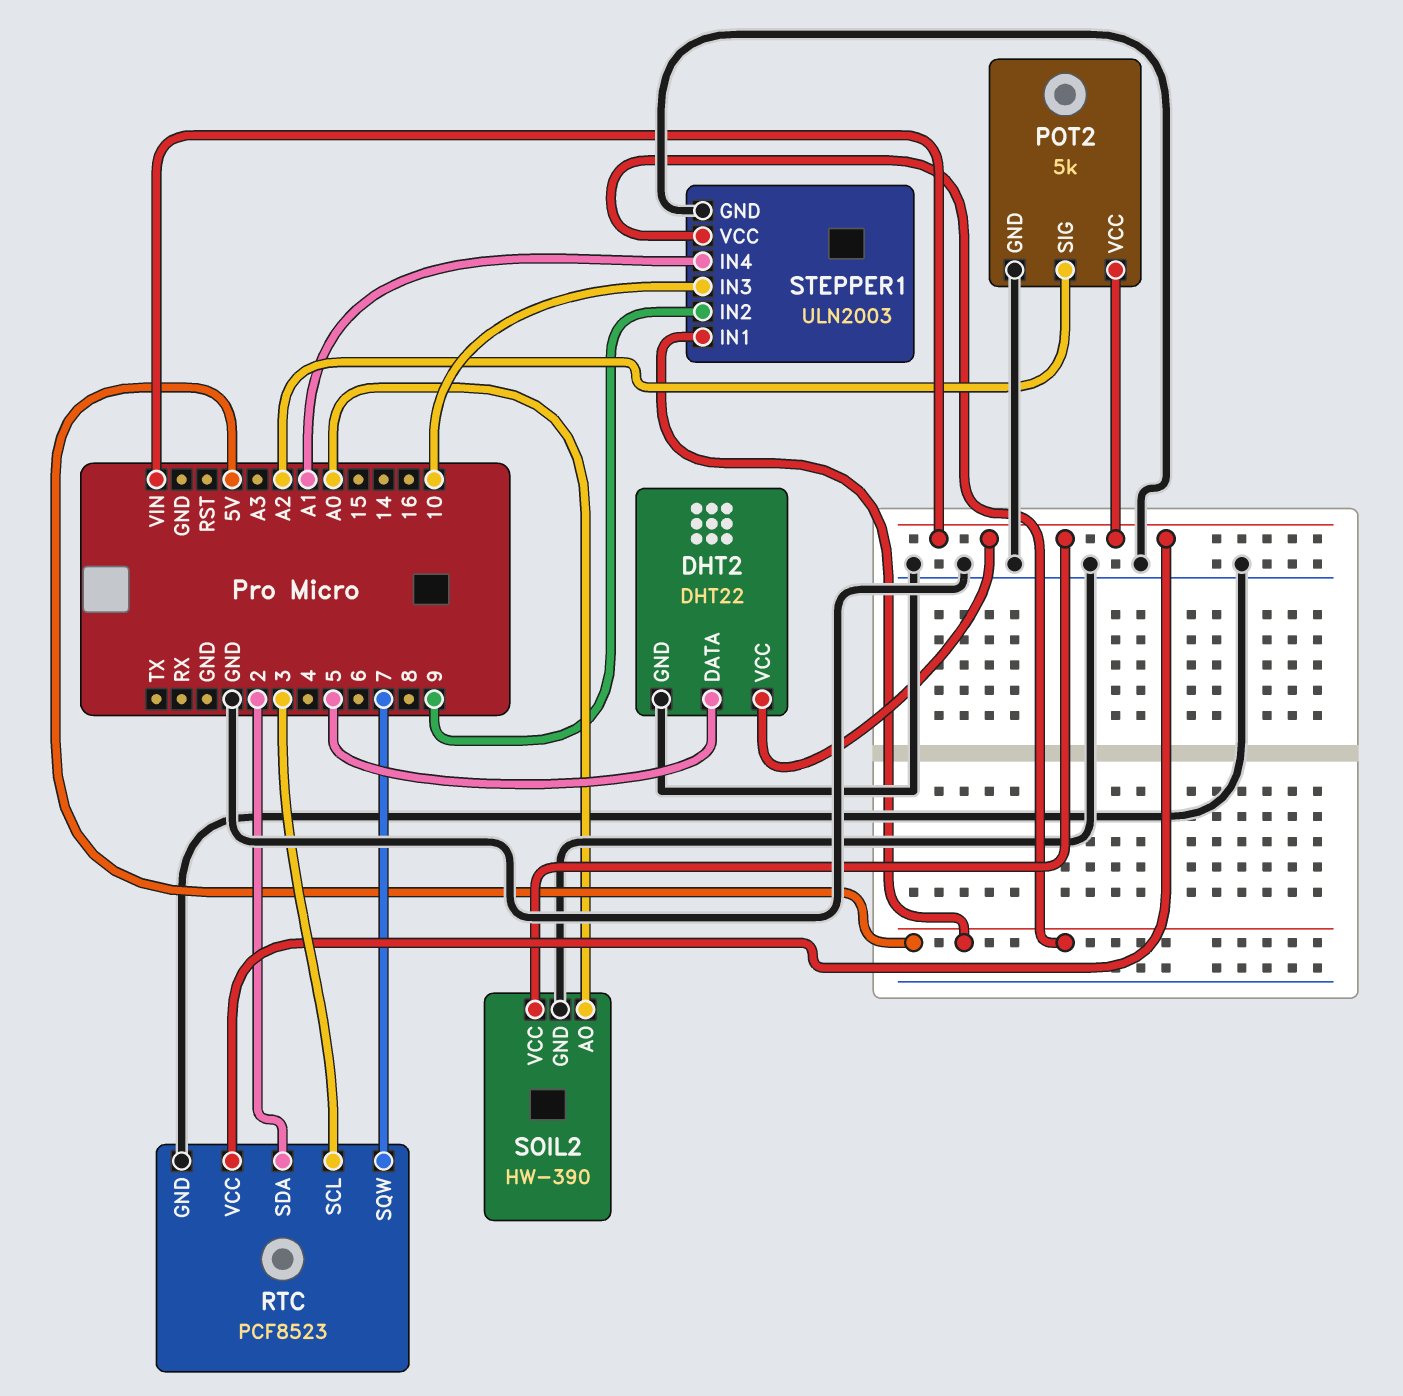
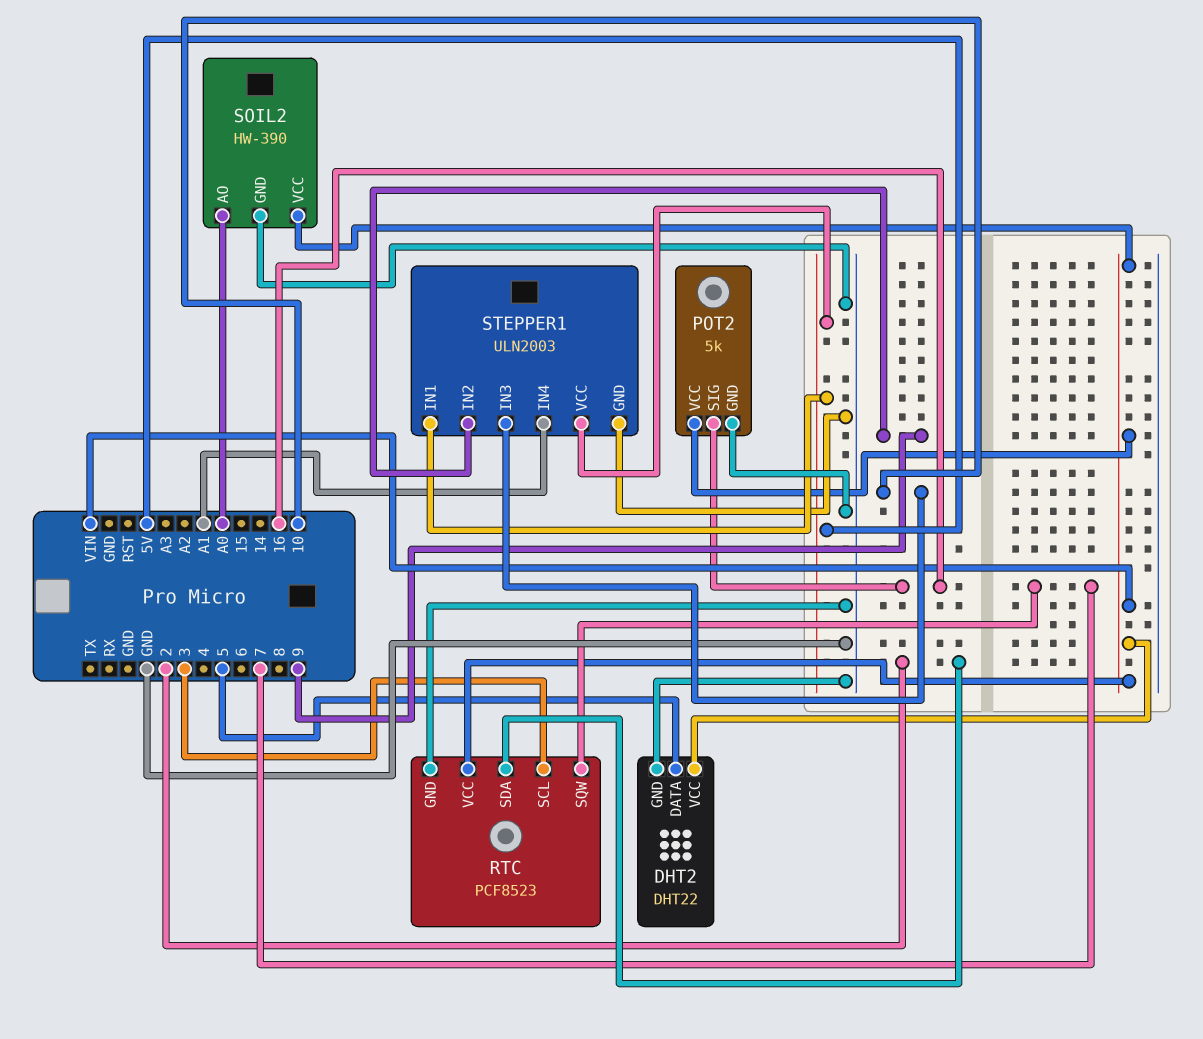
POT2 pin SIG: A2 -> 16

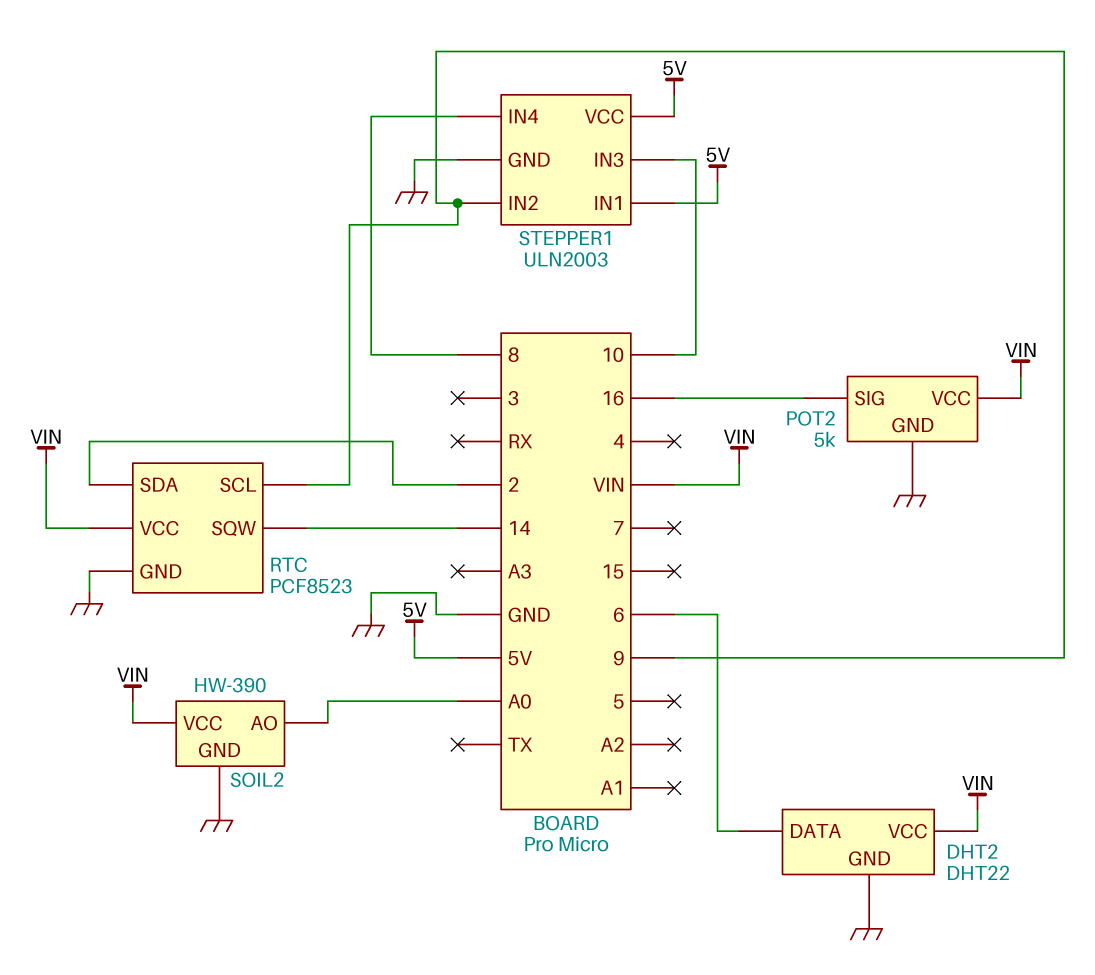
DHT2 pin DATA: 5 -> 6
RTC pin SCL: 3 -> 9
RTC pin SQW: 7 -> 14
STEPPER1 pin IN4: A1 -> 8

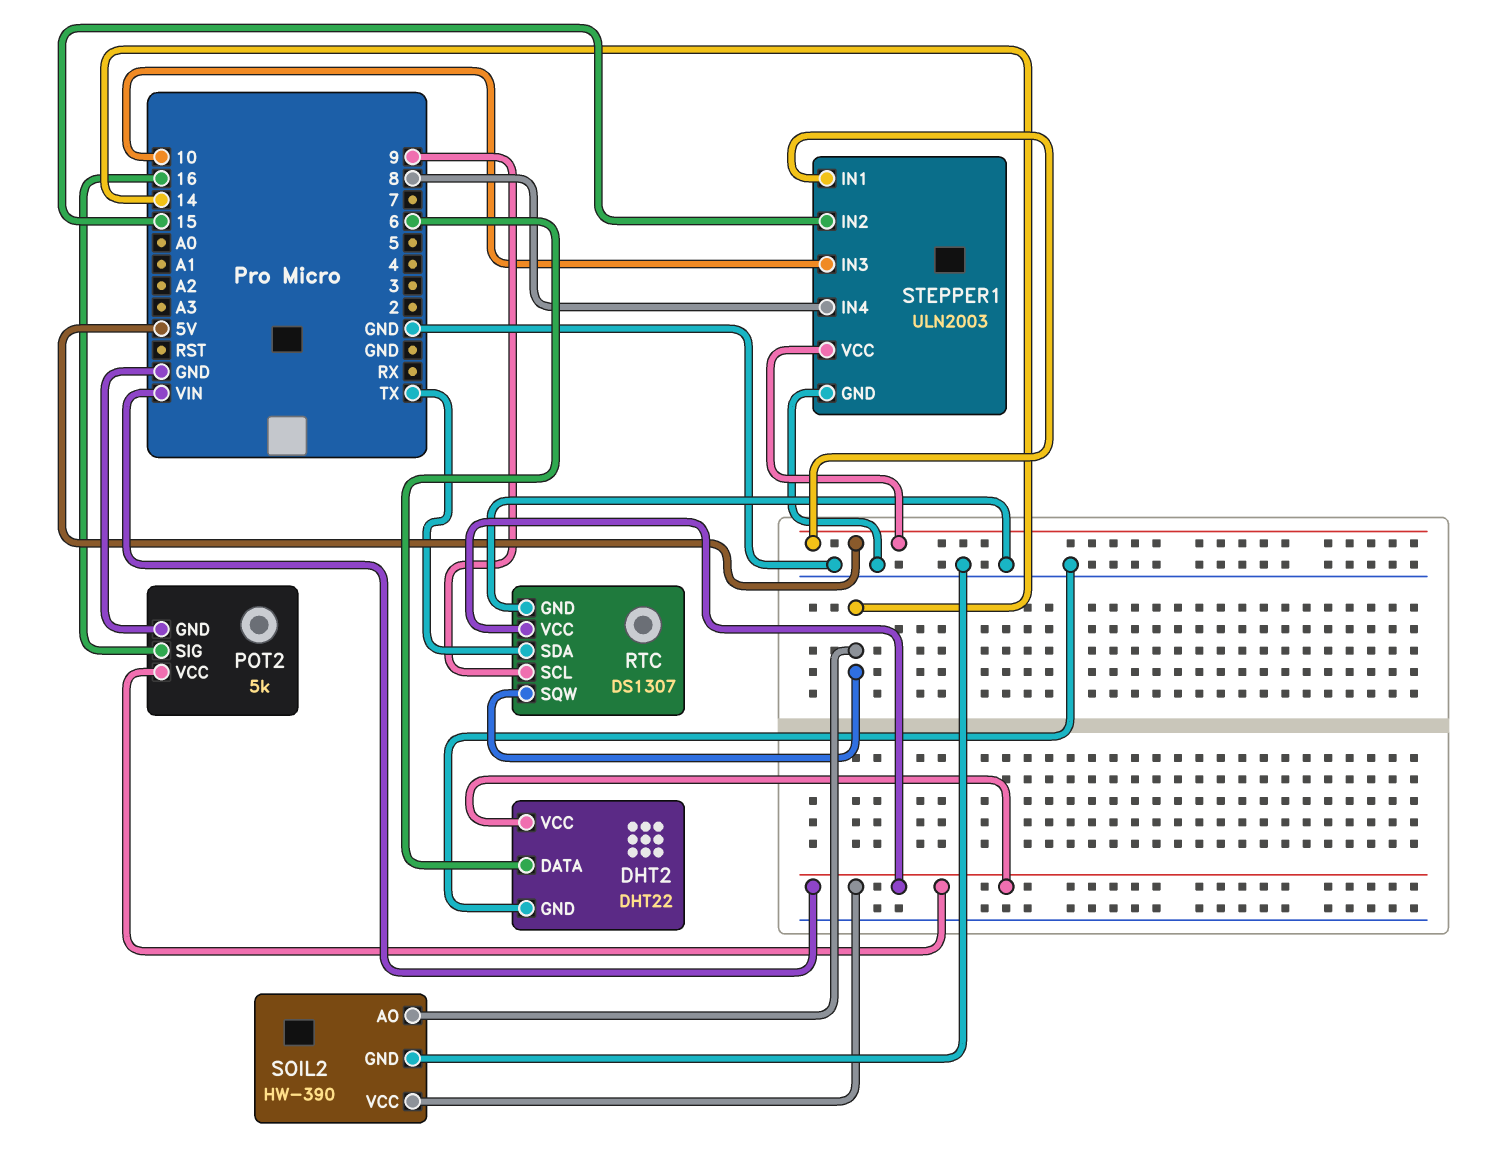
RTC: PCF8523 -> DS1307
RTC pin SDA: 2 -> TX
SOIL2 pin AO: A0 -> 14
STEPPER1 pin IN2: 9 -> 15

